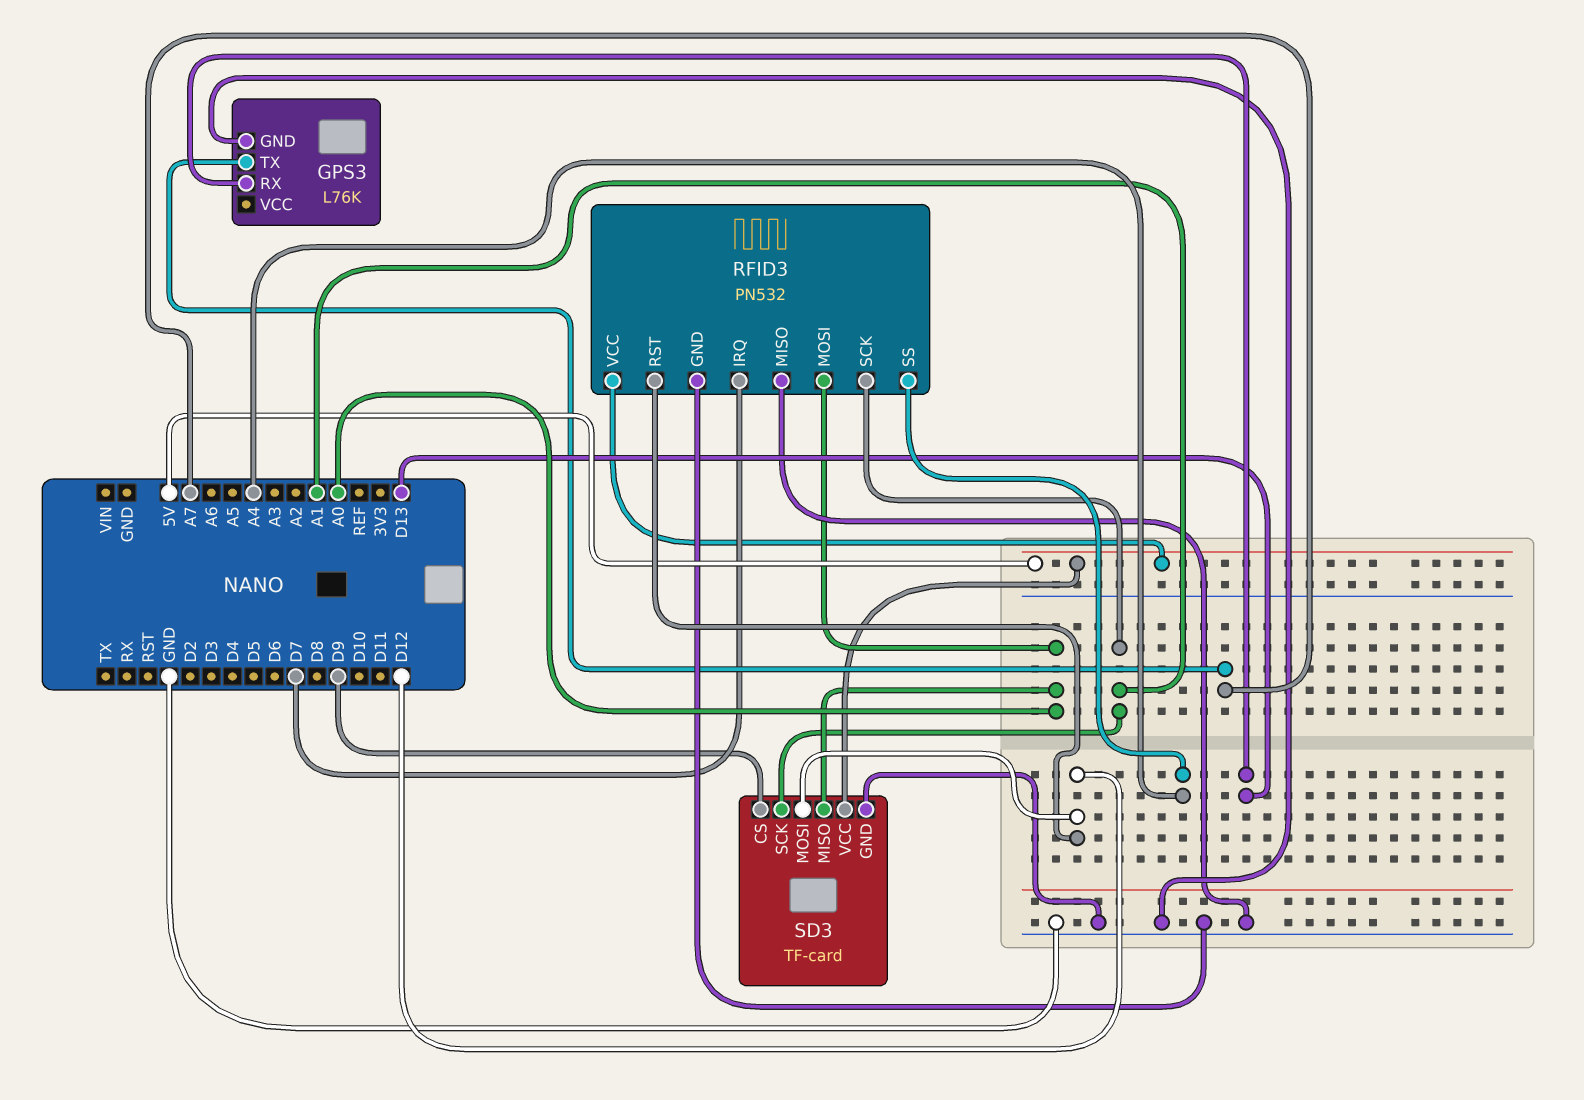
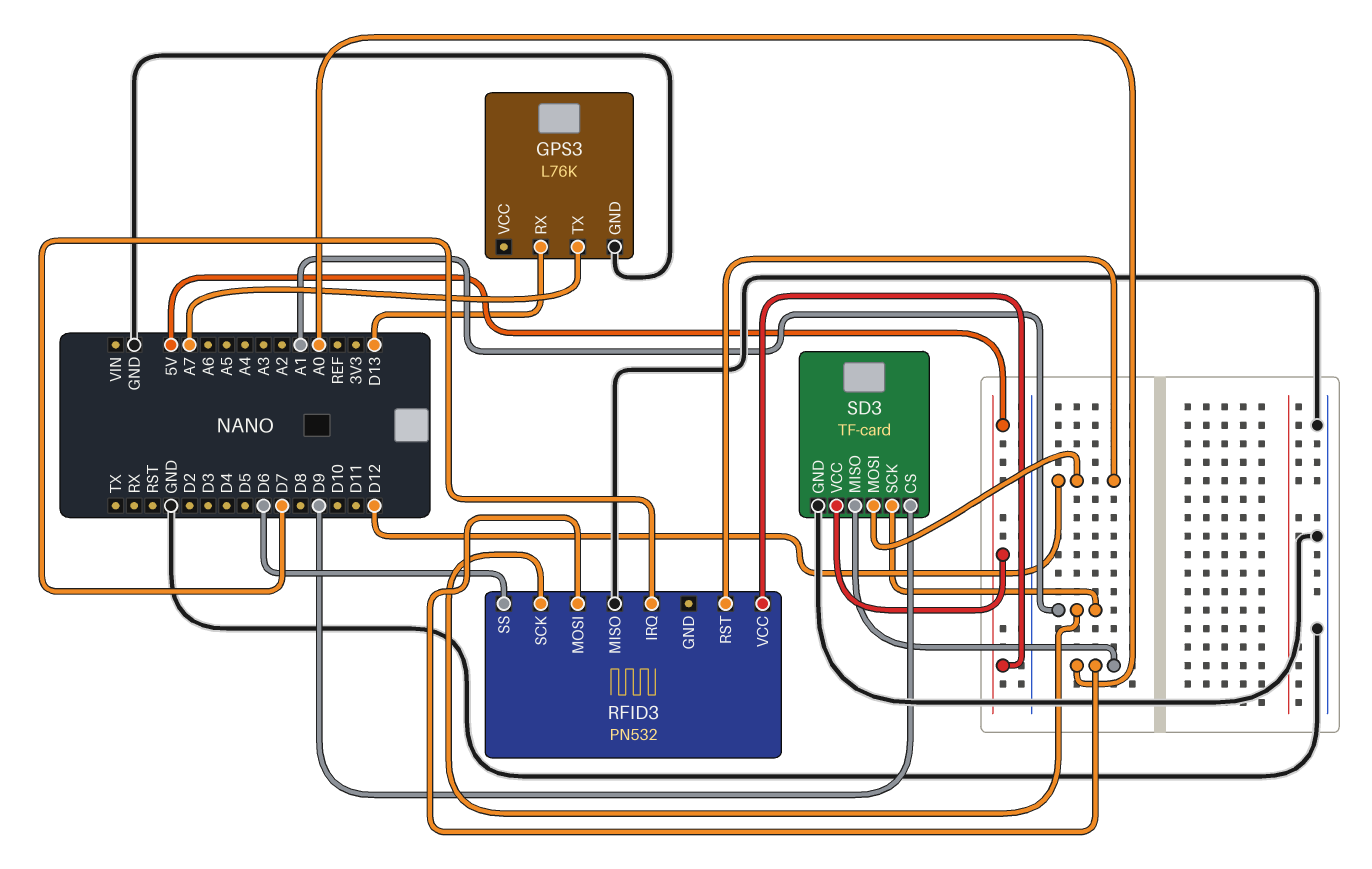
RFID3 pin GND: GND -> none
RFID3 pin SS: A4 -> D6

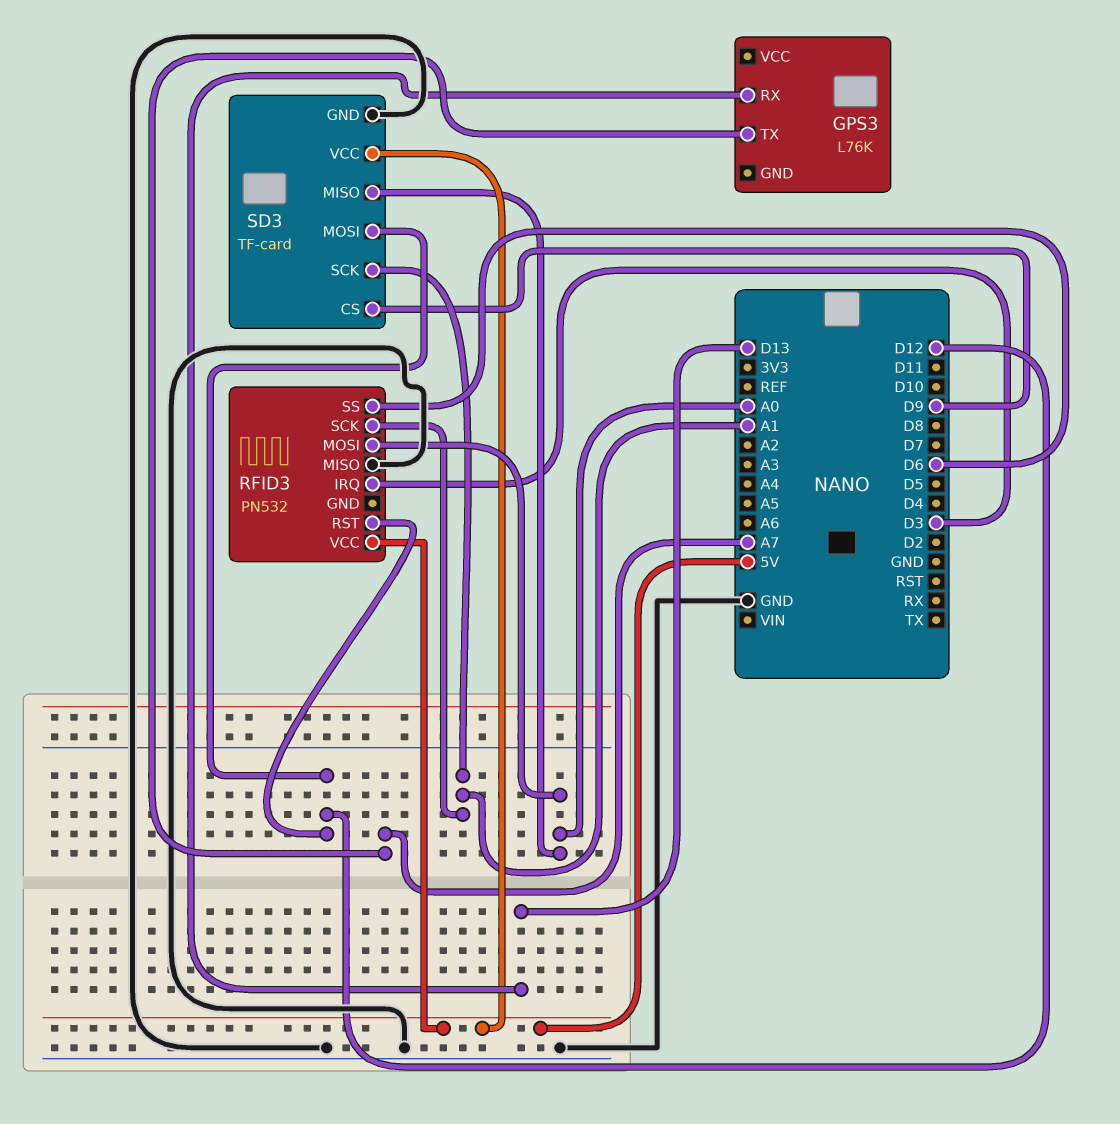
GPS3 pin GND: GND -> none
RFID3 pin IRQ: D7 -> D3

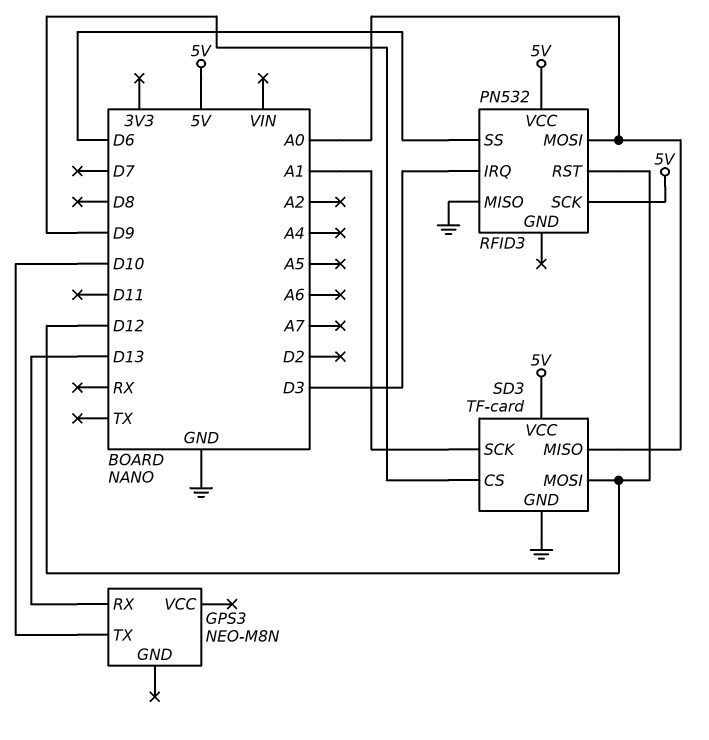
GPS3: L76K -> NEO-M8N
GPS3 pin TX: A7 -> D10
RFID3 pin SCK: A1 -> 5V

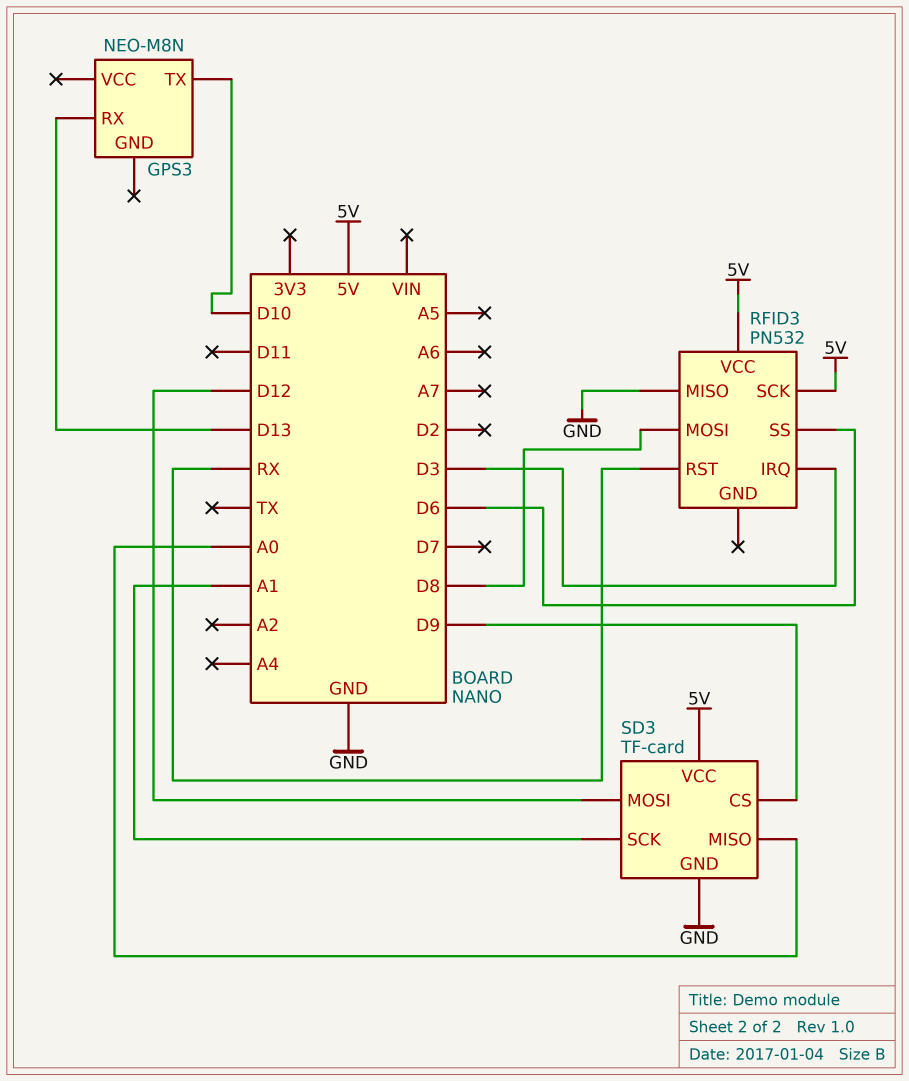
RFID3 pin MOSI: A0 -> D8
RFID3 pin RST: D12 -> RX

